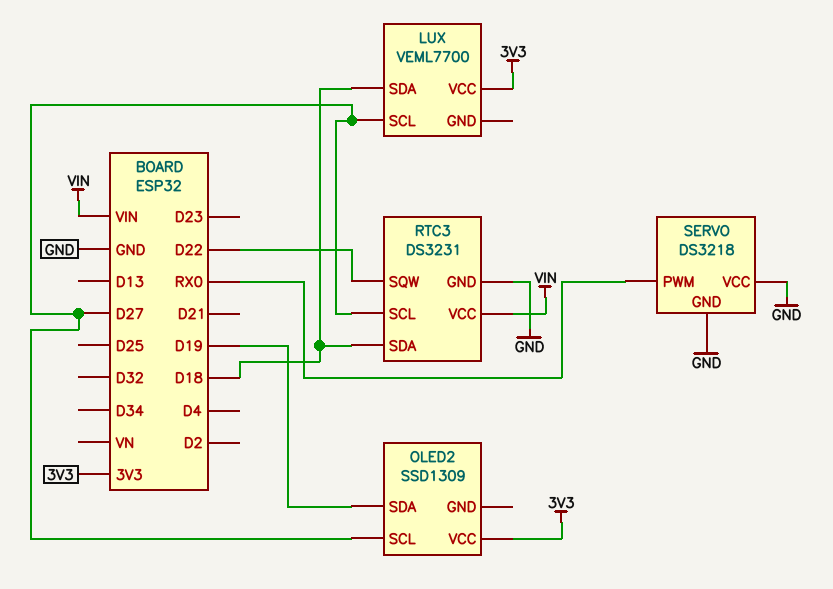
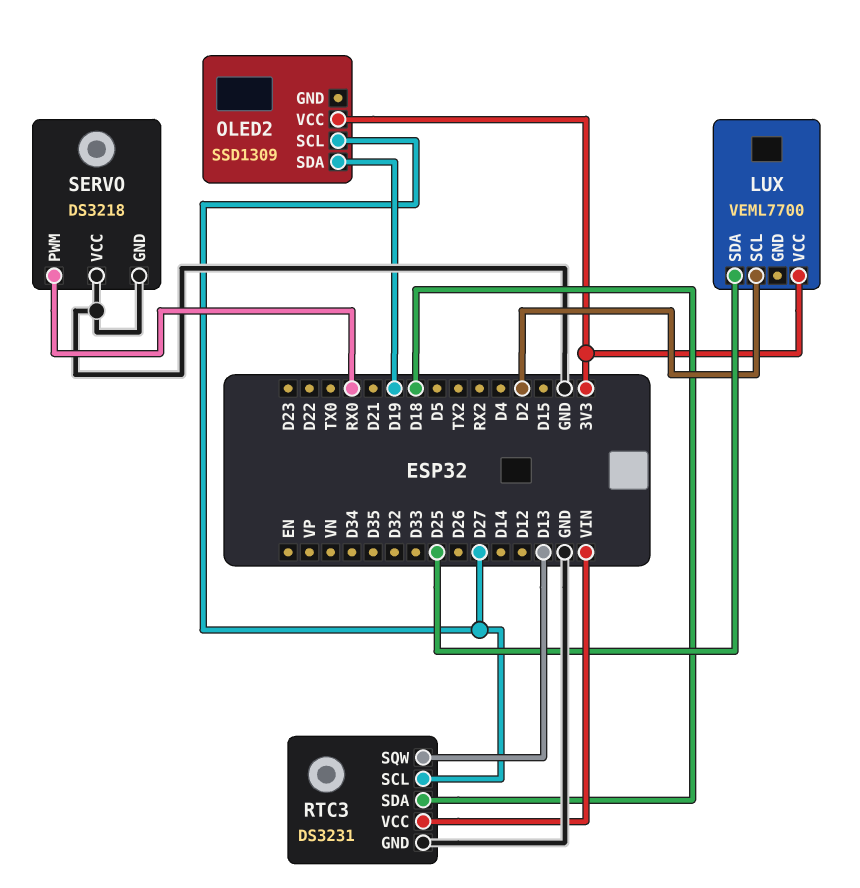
LUX pin SCL: D27 -> D2
LUX pin SDA: D18 -> D25
RTC3 pin SQW: D22 -> D13

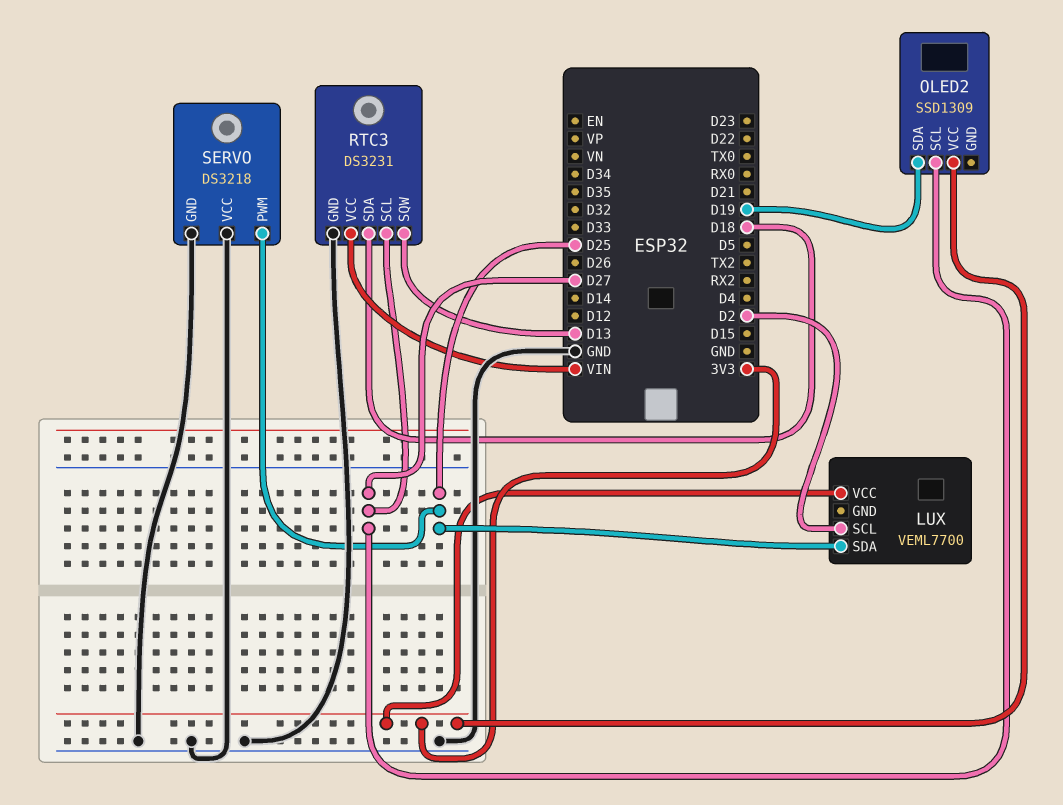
SERVO pin PWM: RX0 -> D25

